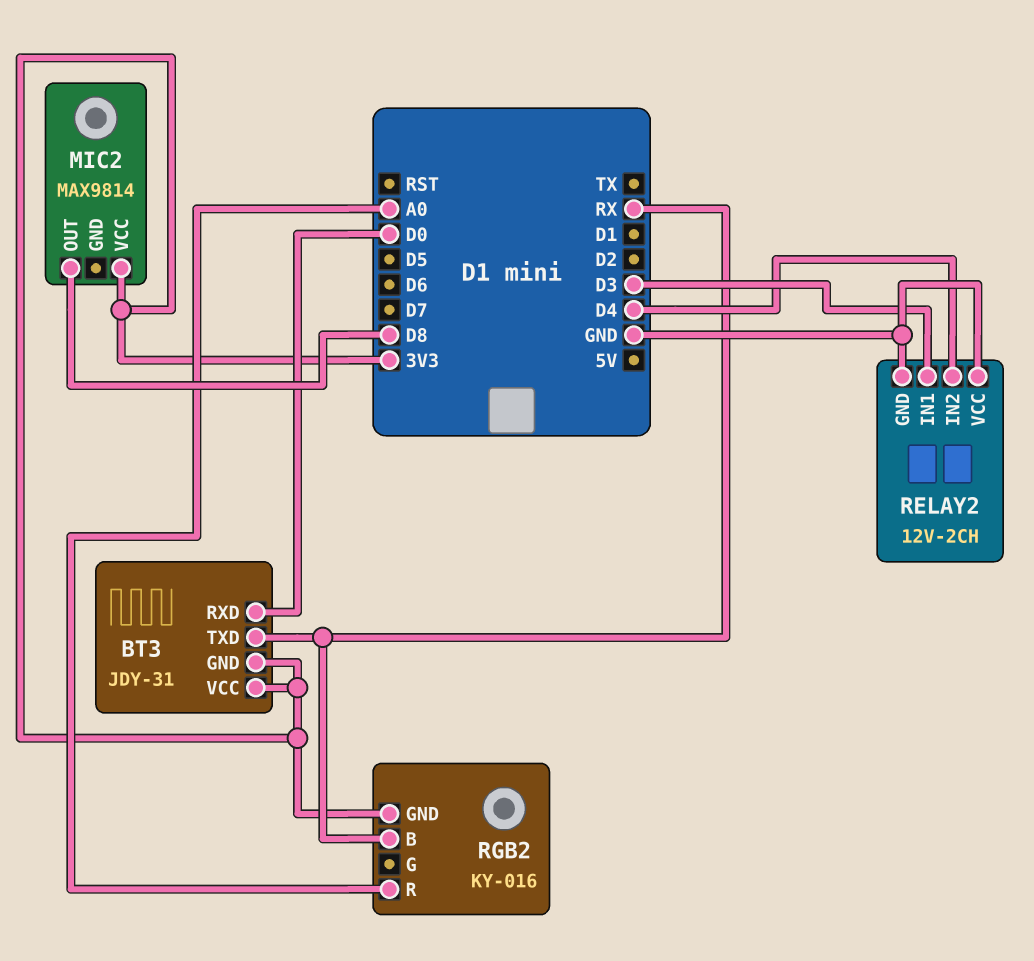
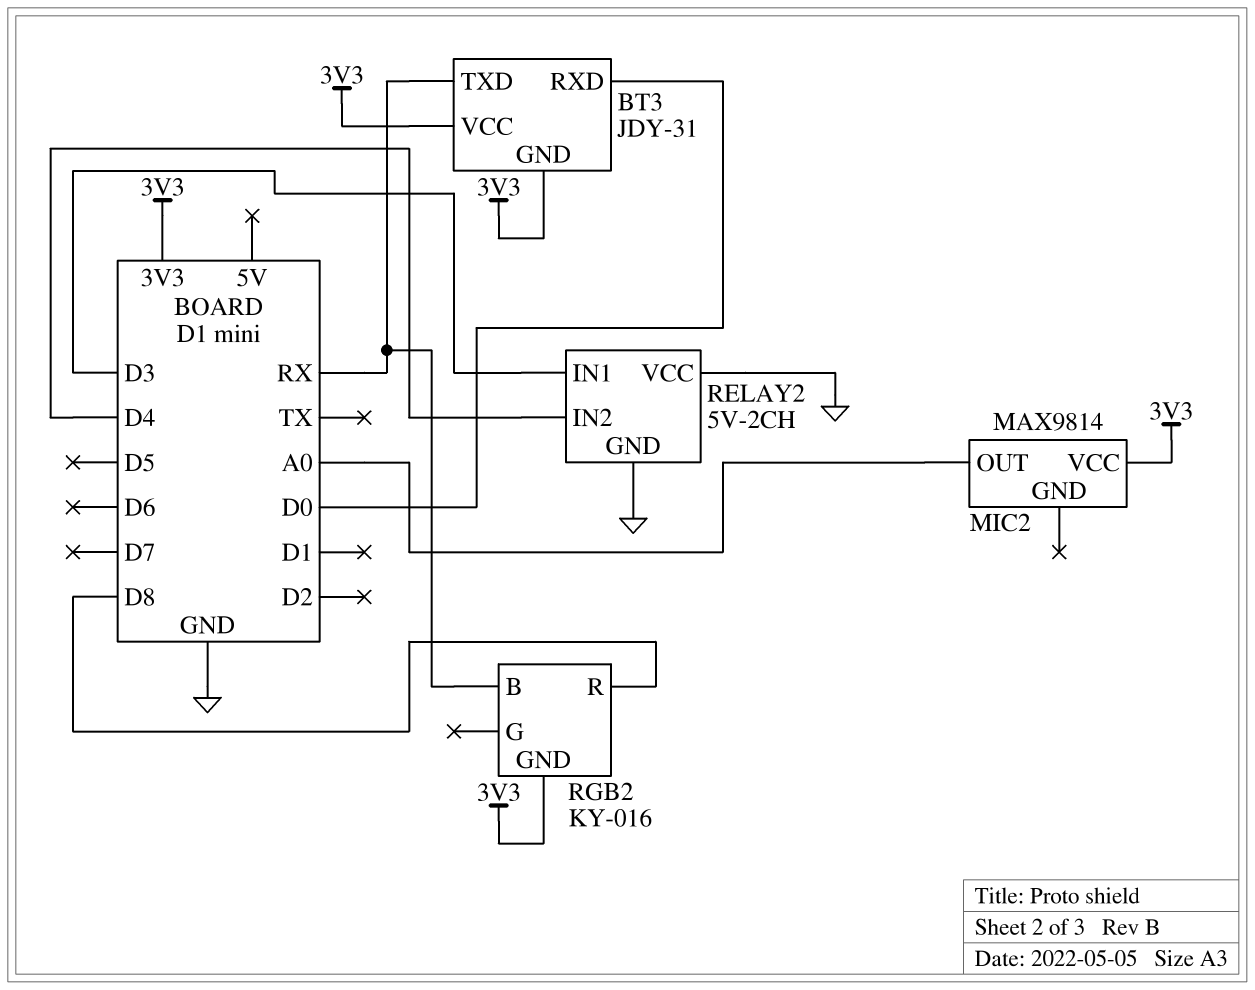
MIC2 pin OUT: D8 -> A0
RELAY2: 12V-2CH -> 5V-2CH
RGB2 pin R: A0 -> D8

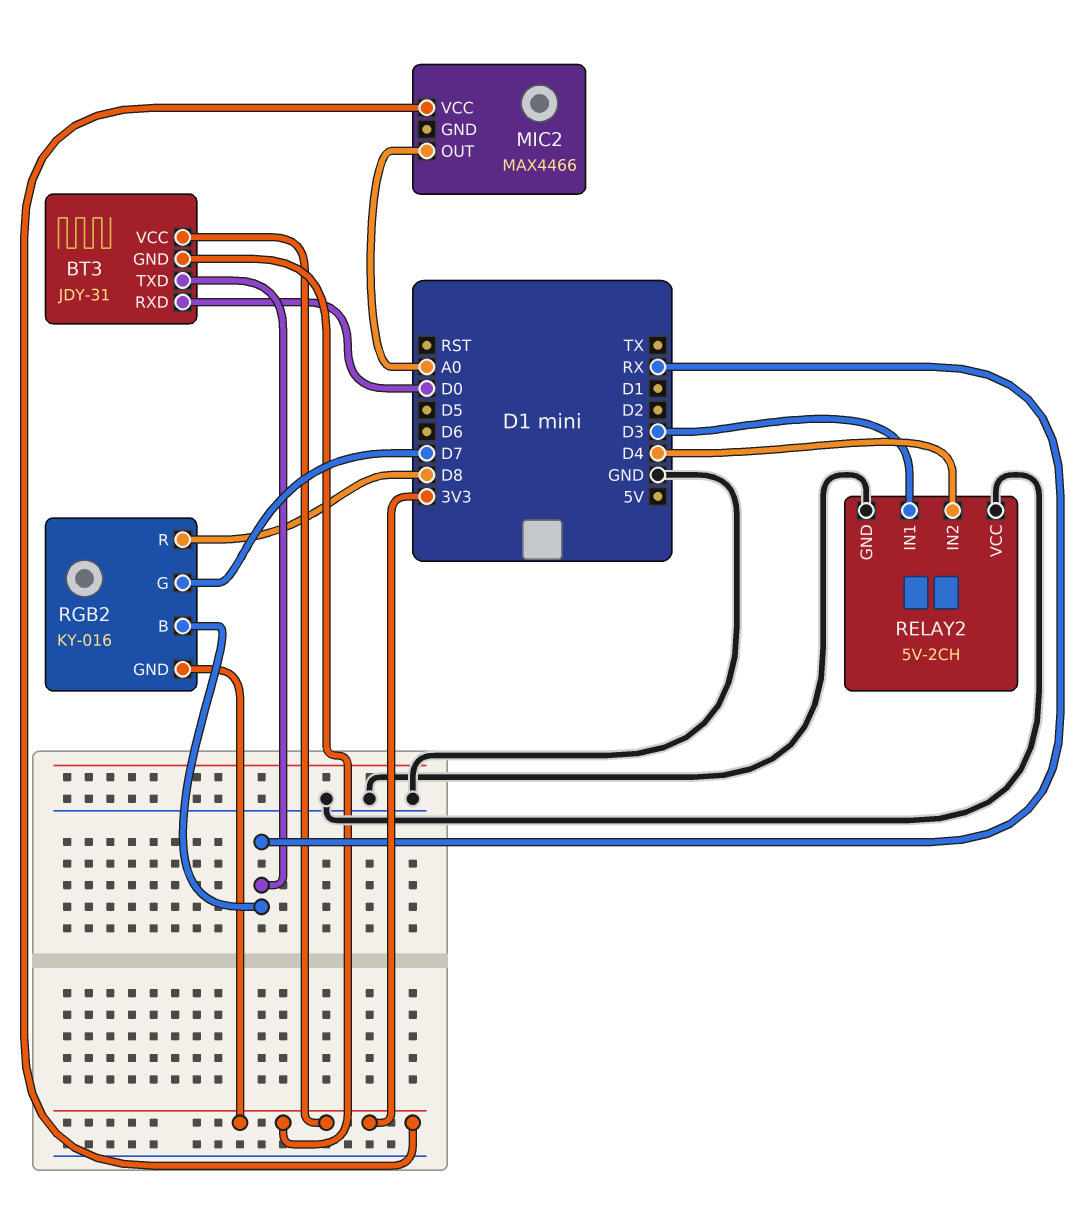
MIC2: MAX9814 -> MAX4466
RGB2 pin G: none -> D7

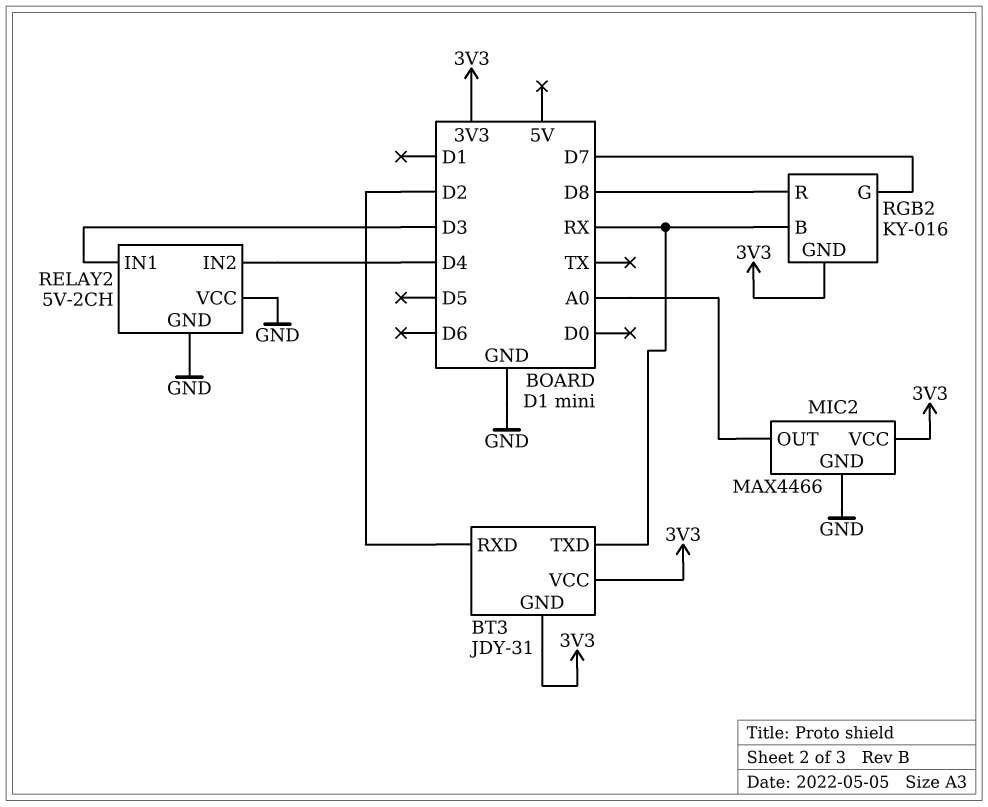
BT3 pin RXD: D0 -> D2
MIC2 pin GND: none -> GND

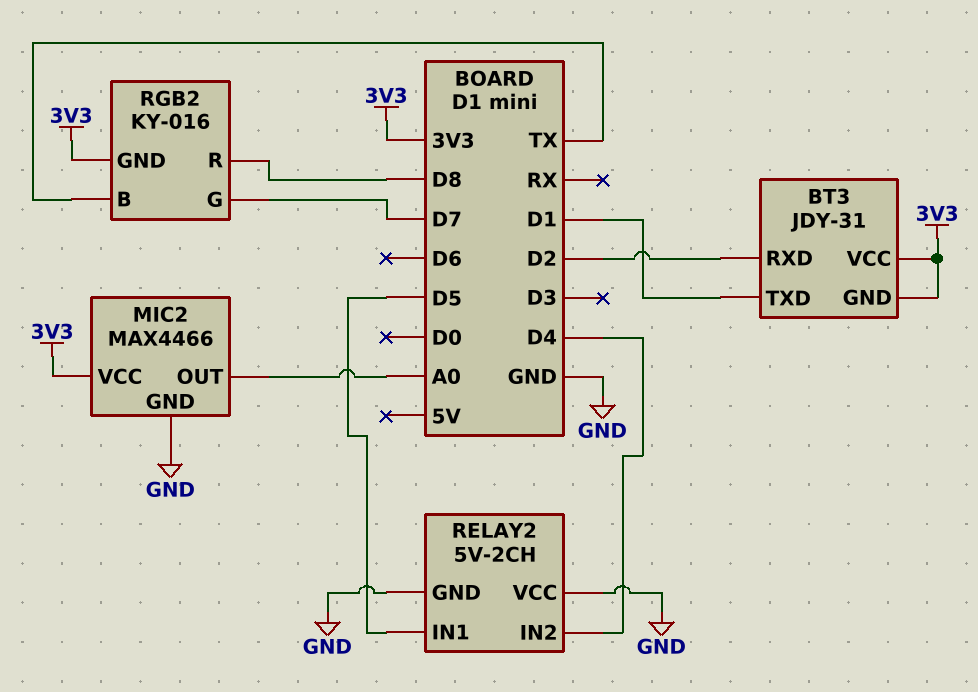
BT3 pin TXD: RX -> D1
RELAY2 pin IN1: D3 -> D5
RGB2 pin B: RX -> TX

